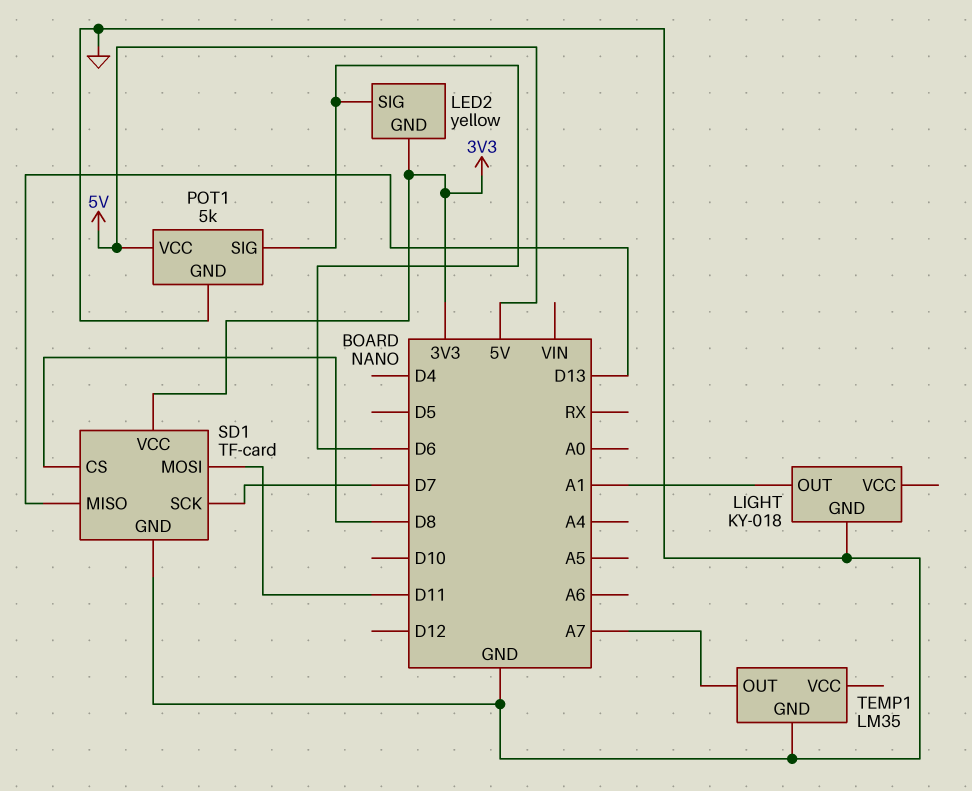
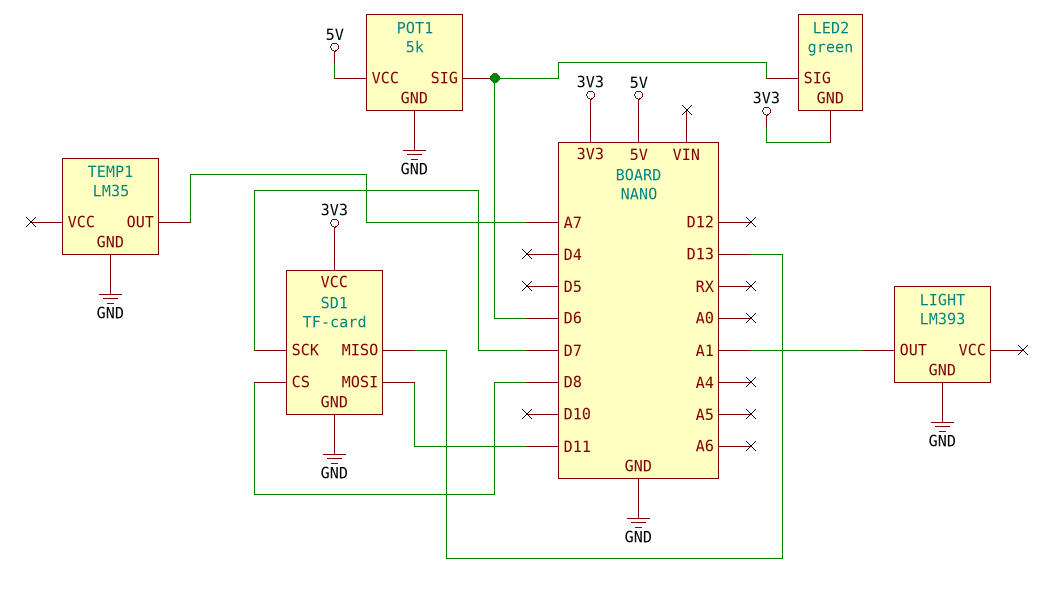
LED2: yellow -> green
LIGHT: KY-018 -> LM393

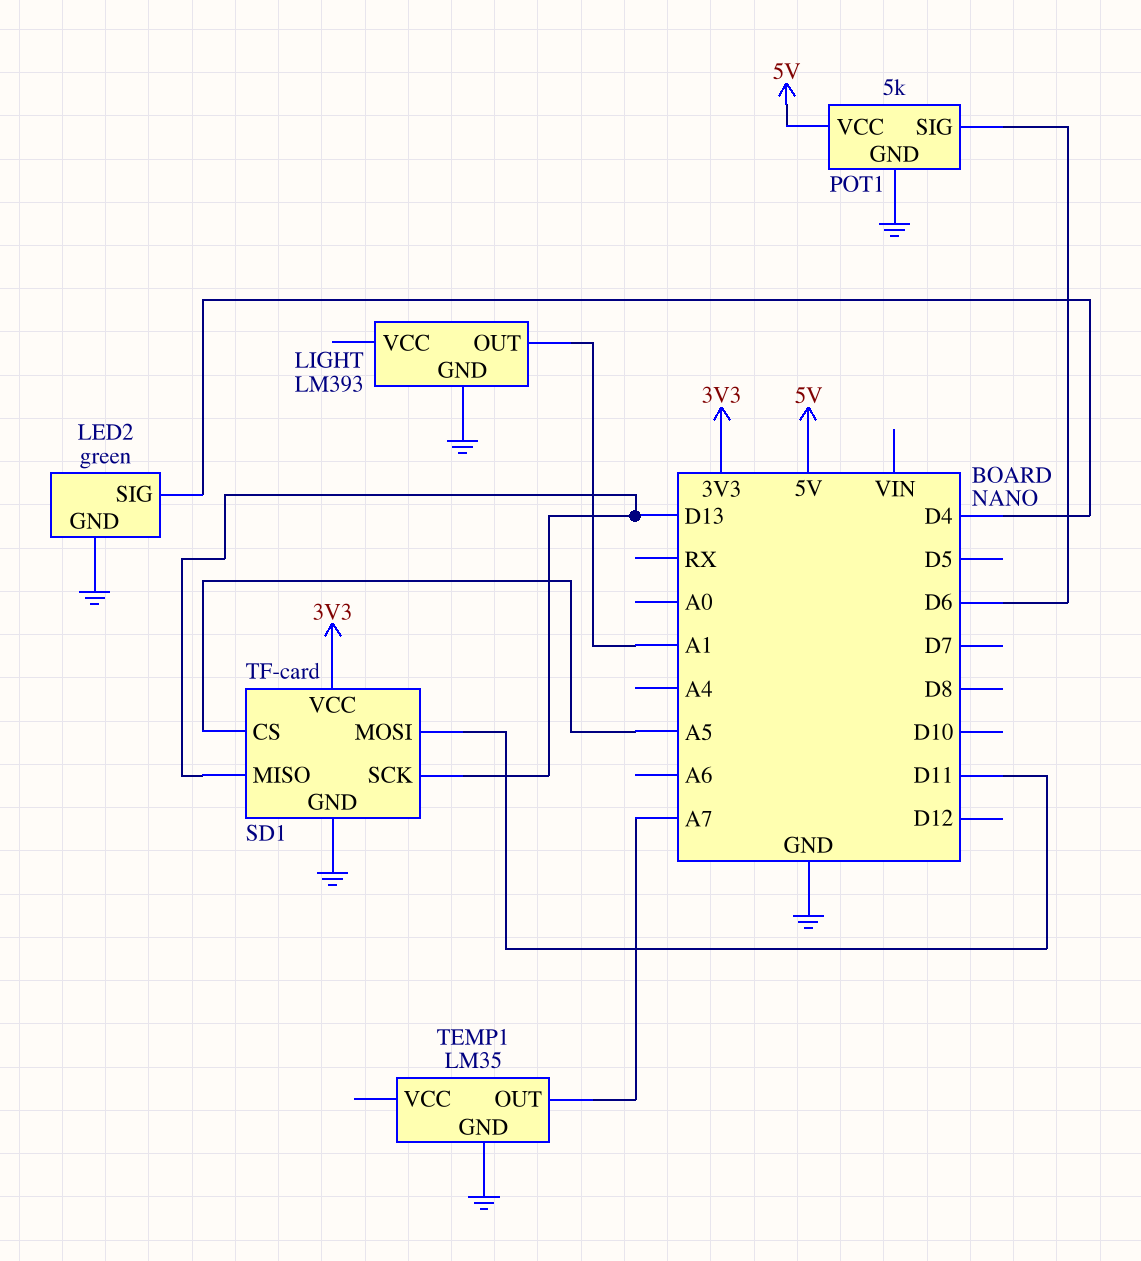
LED2 pin GND: 3V3 -> GND
LED2 pin SIG: D6 -> D4
SD1 pin CS: D8 -> A5
SD1 pin SCK: D7 -> D13

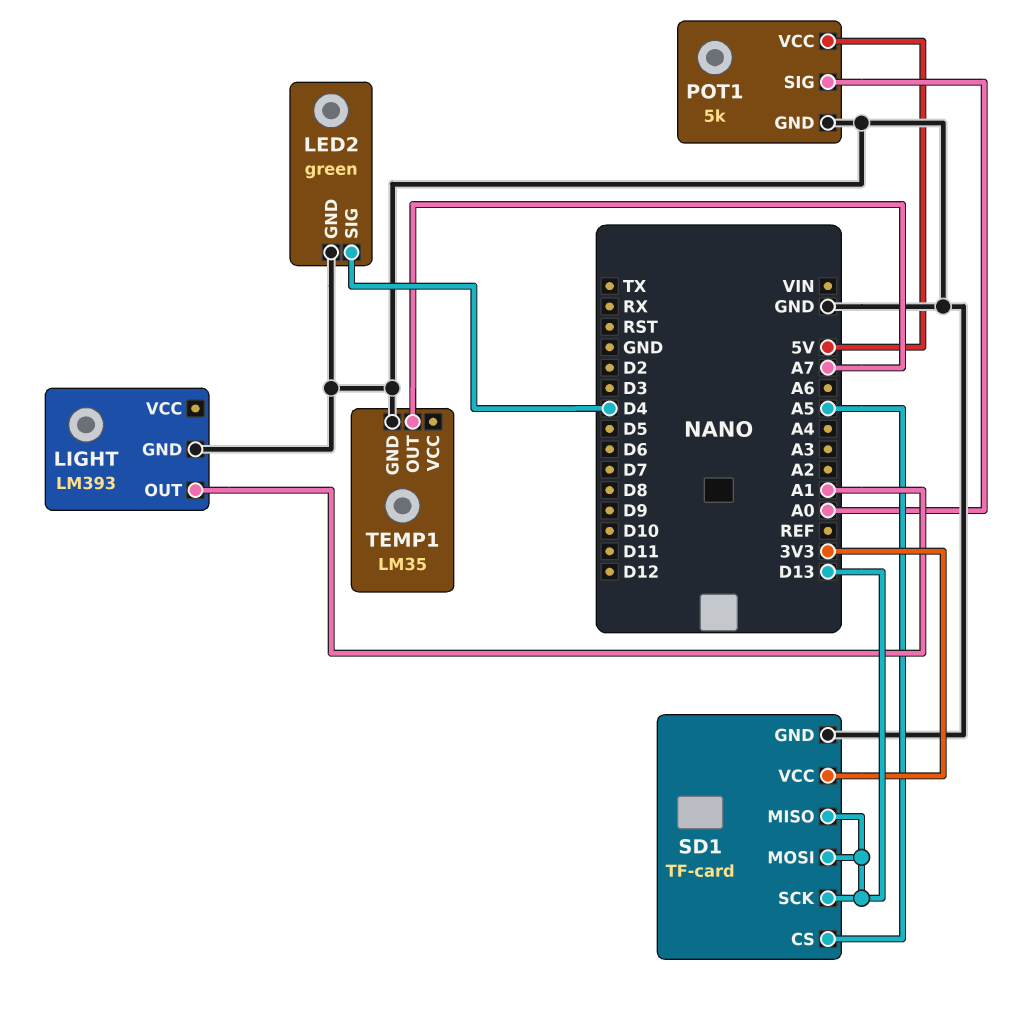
POT1 pin SIG: D6 -> A0
SD1 pin MOSI: D11 -> D13

